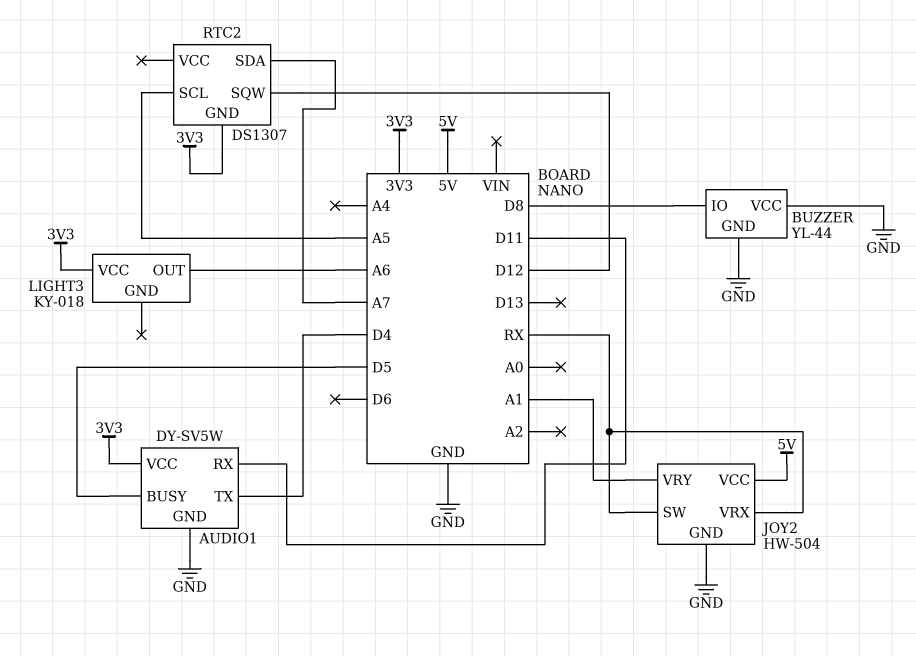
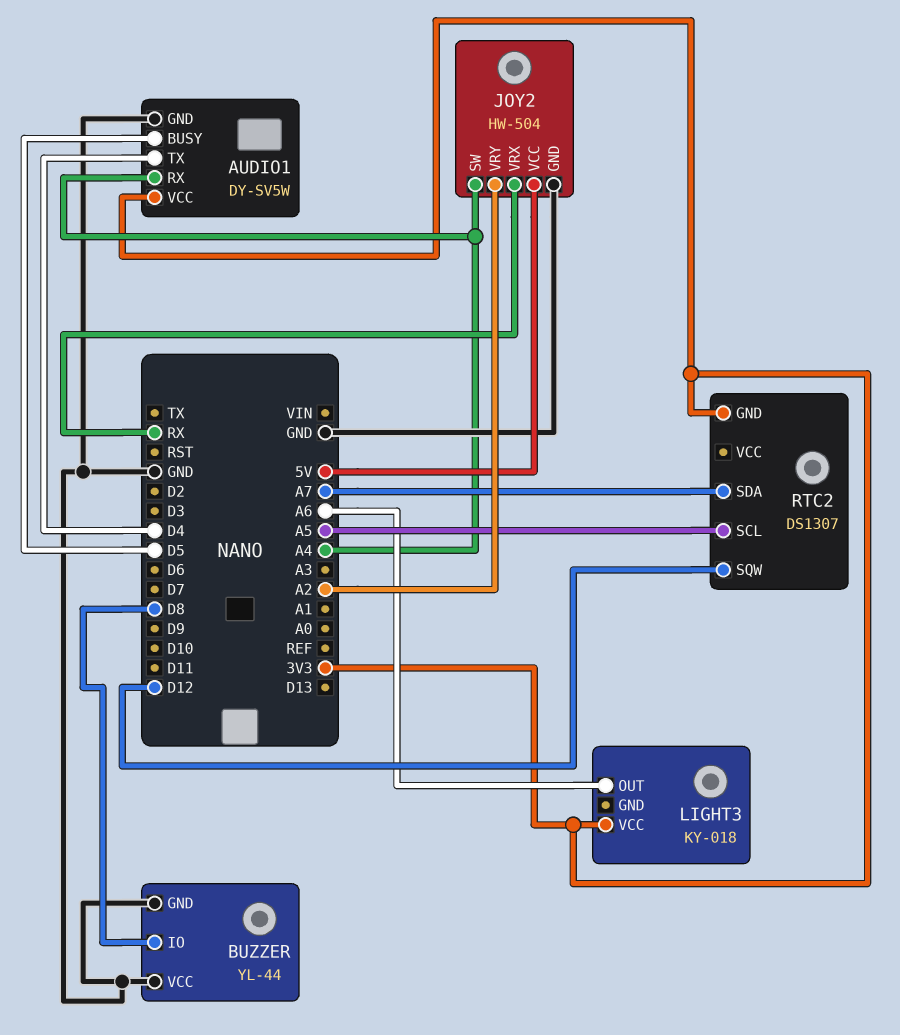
AUDIO1 pin RX: D11 -> A4
JOY2 pin SW: RX -> A4
JOY2 pin VRY: A1 -> A2

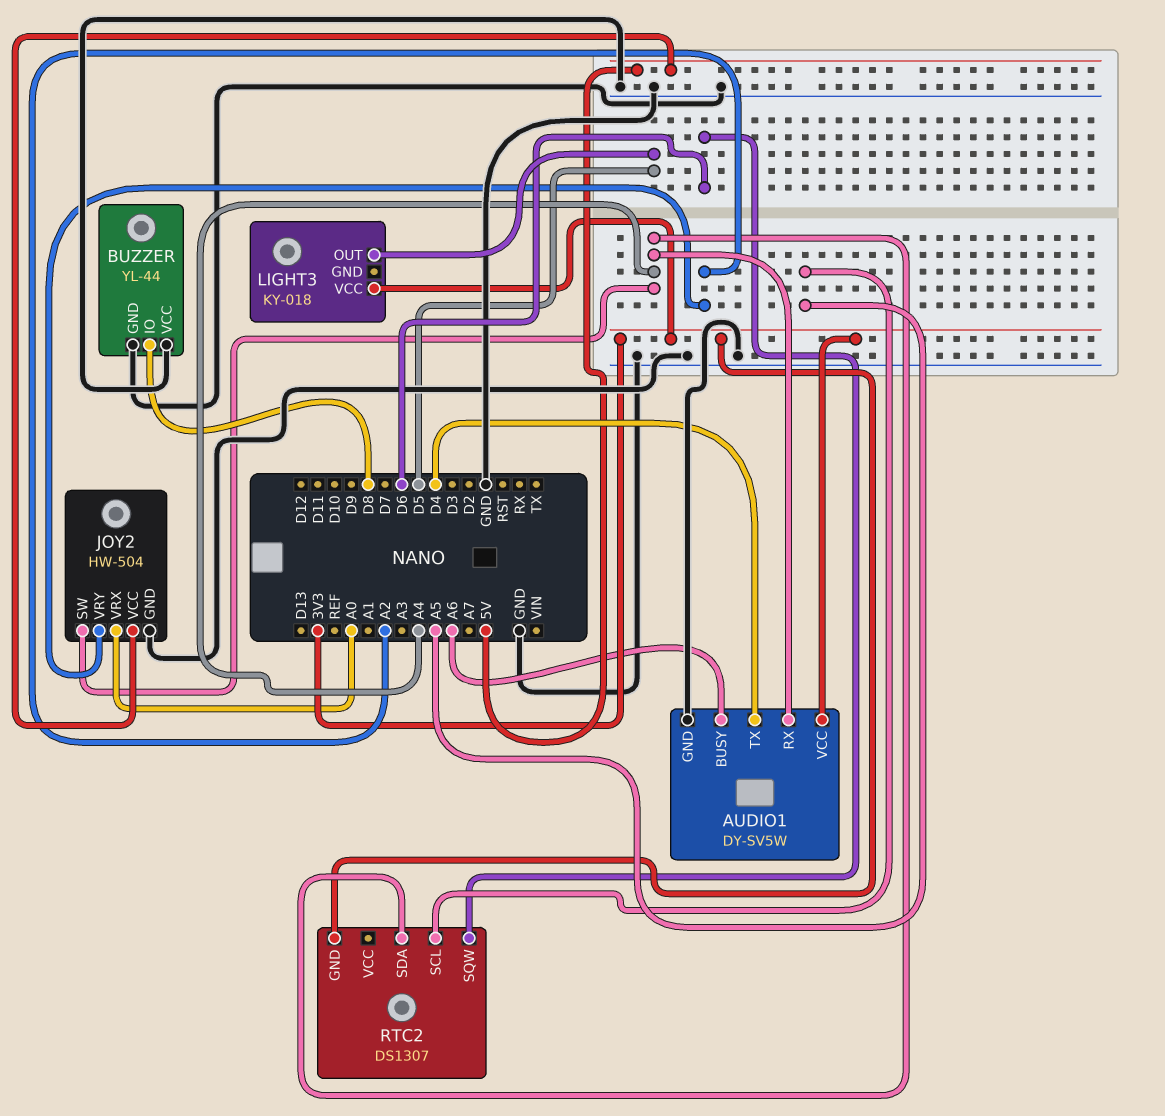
AUDIO1 pin BUSY: D5 -> A6
JOY2 pin VRX: RX -> A0
LIGHT3 pin OUT: A6 -> D5
RTC2 pin SDA: A7 -> A4
RTC2 pin SQW: D12 -> D6

